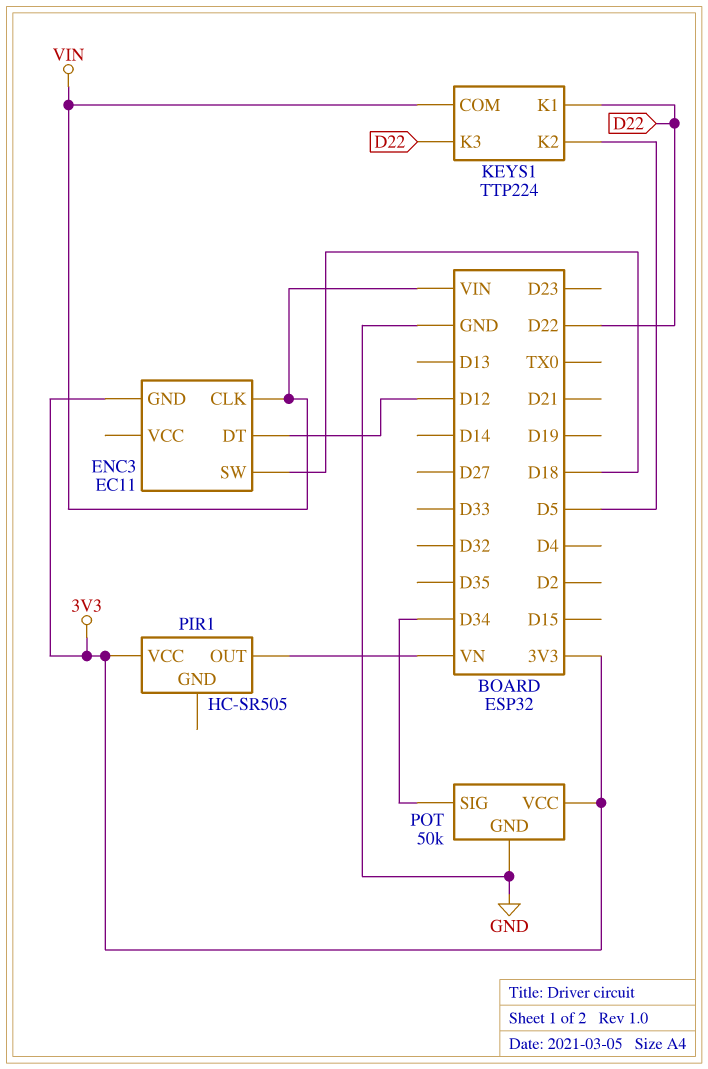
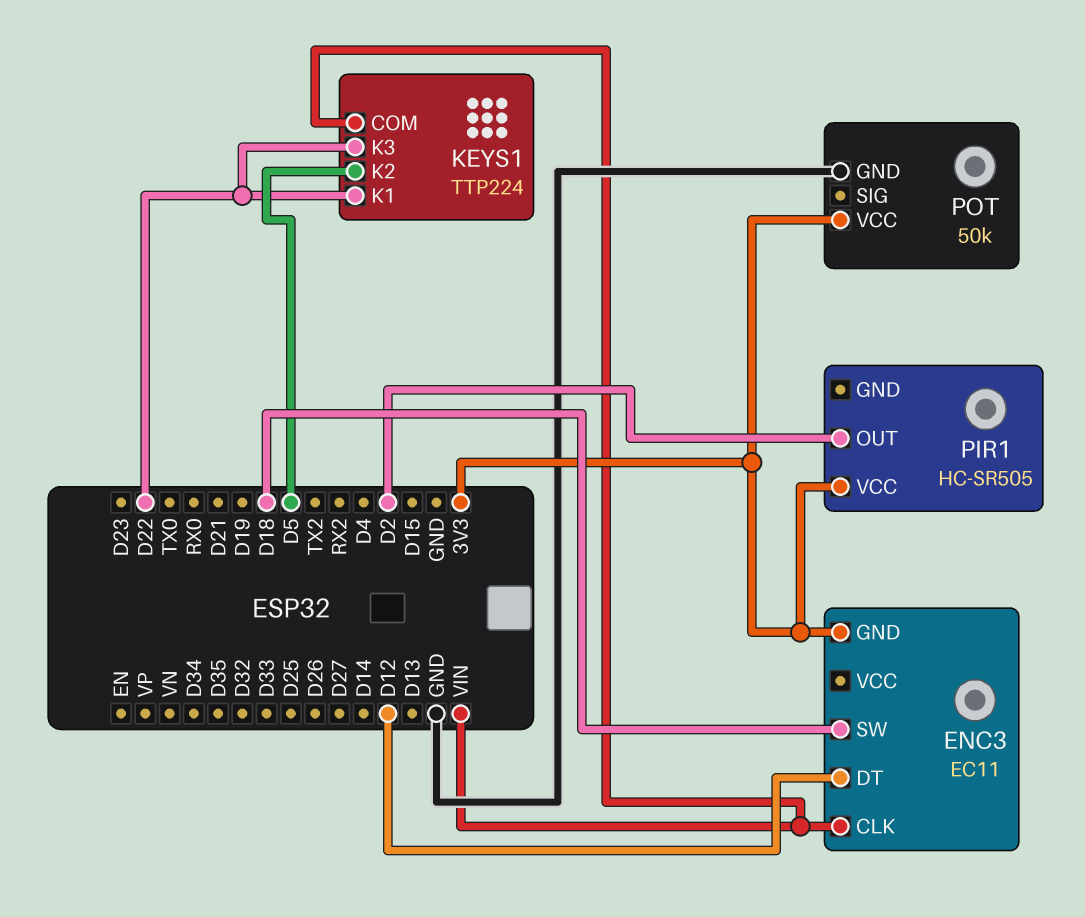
PIR1 pin OUT: VN -> D2
POT pin SIG: D34 -> none

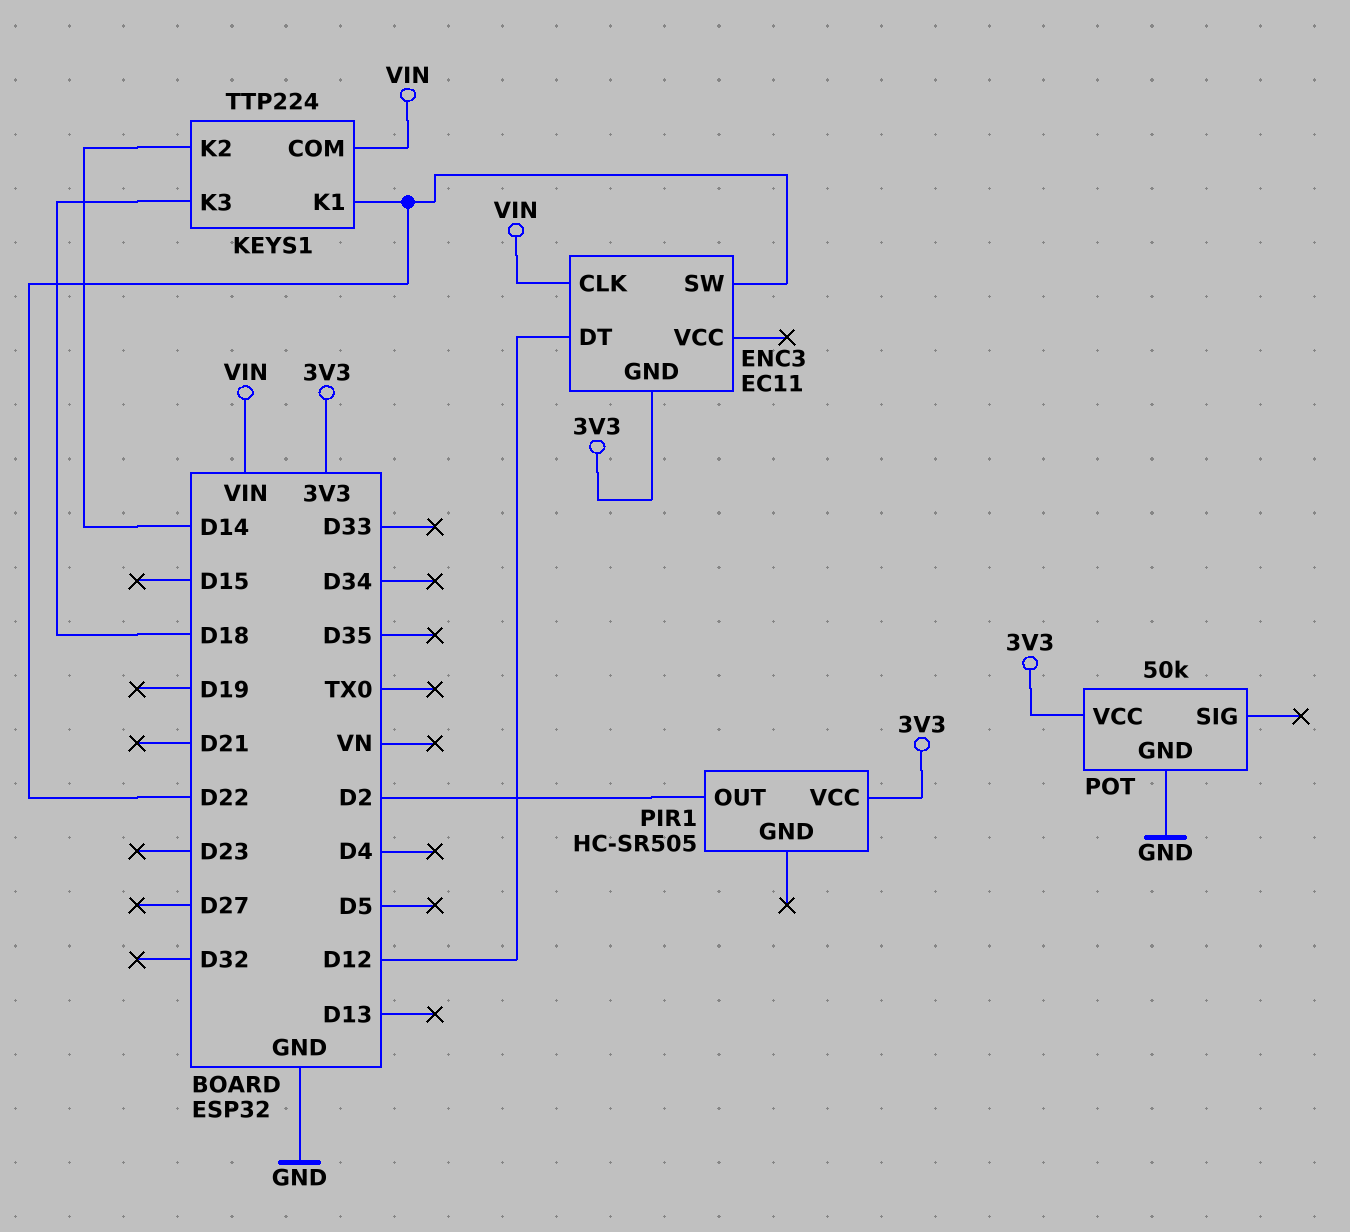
ENC3 pin SW: D18 -> D22
KEYS1 pin K2: D5 -> D14
KEYS1 pin K3: D22 -> D18

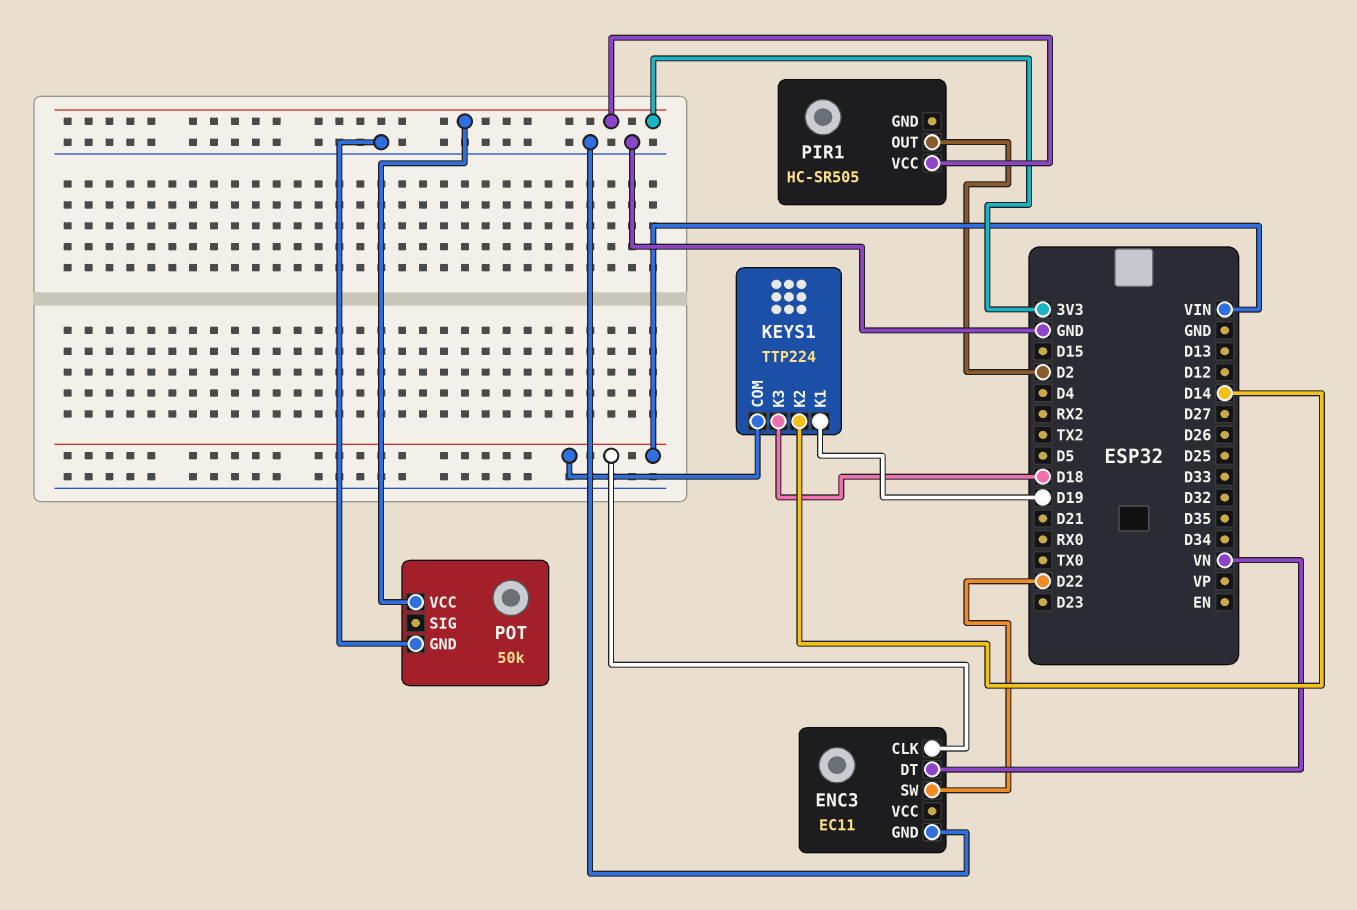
ENC3 pin DT: D12 -> VN
ENC3 pin GND: 3V3 -> GND
KEYS1 pin K1: D22 -> D19

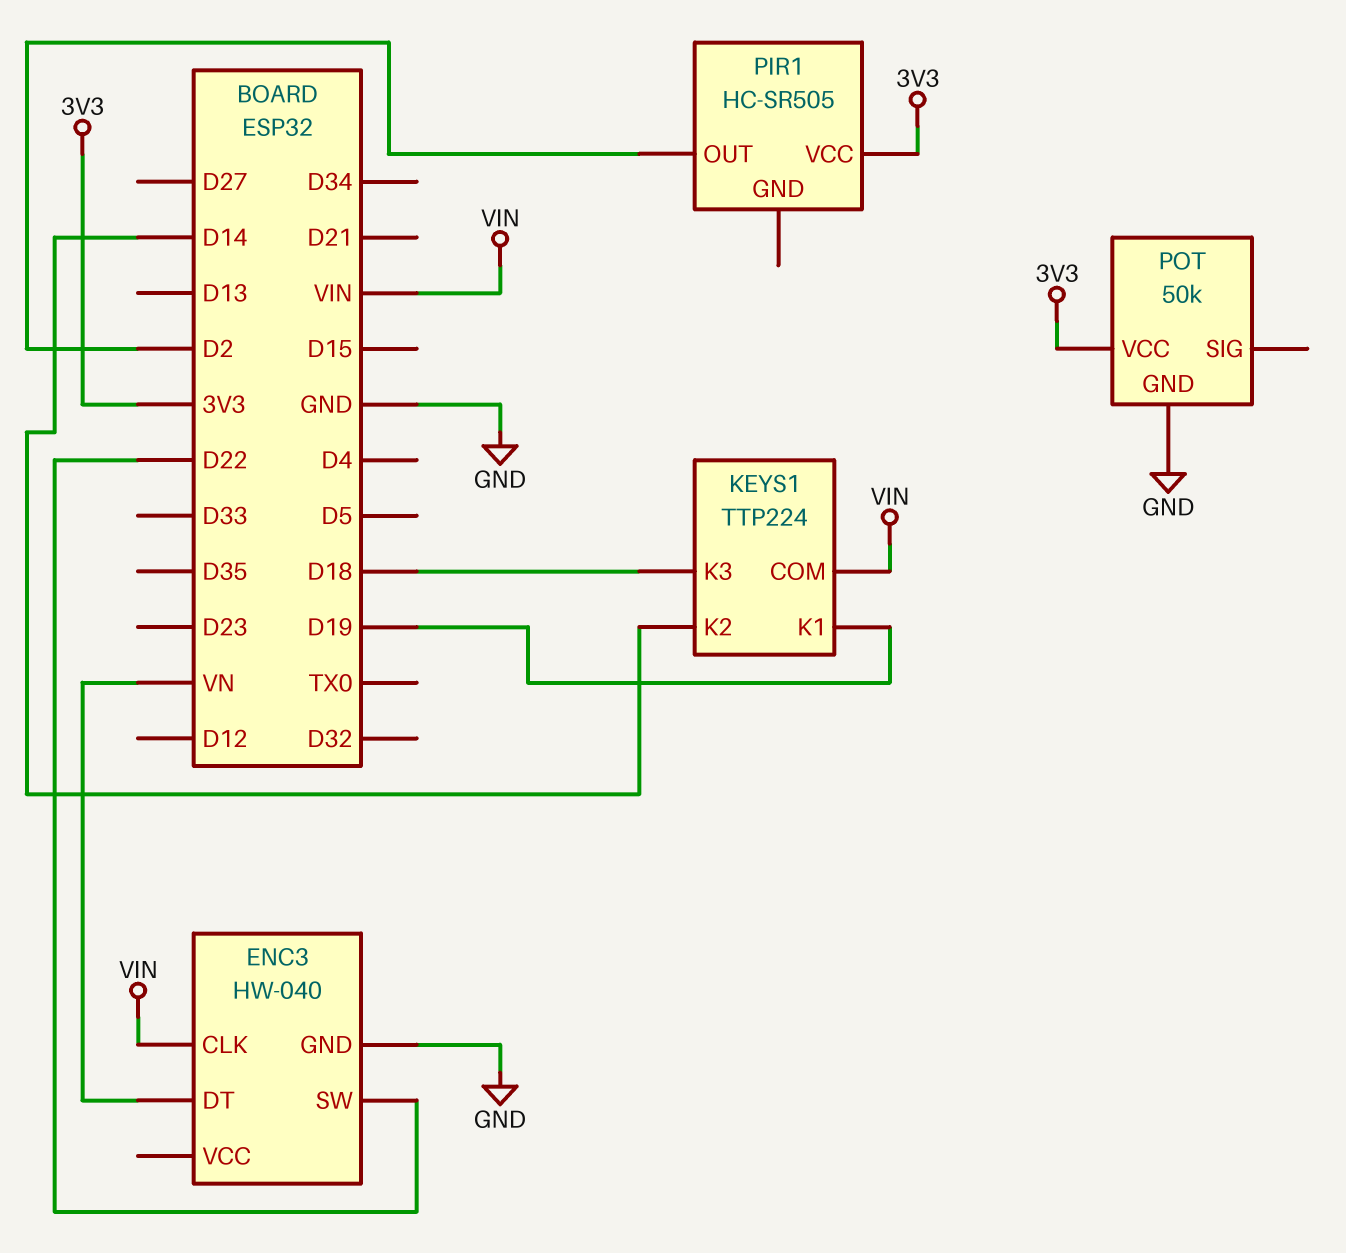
ENC3: EC11 -> HW-040

